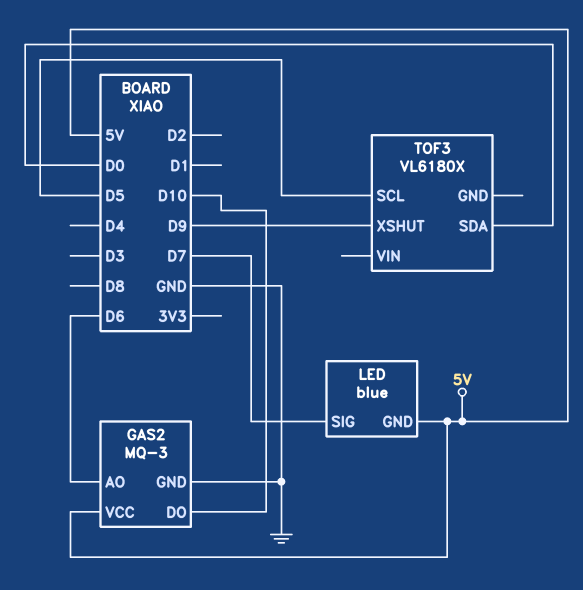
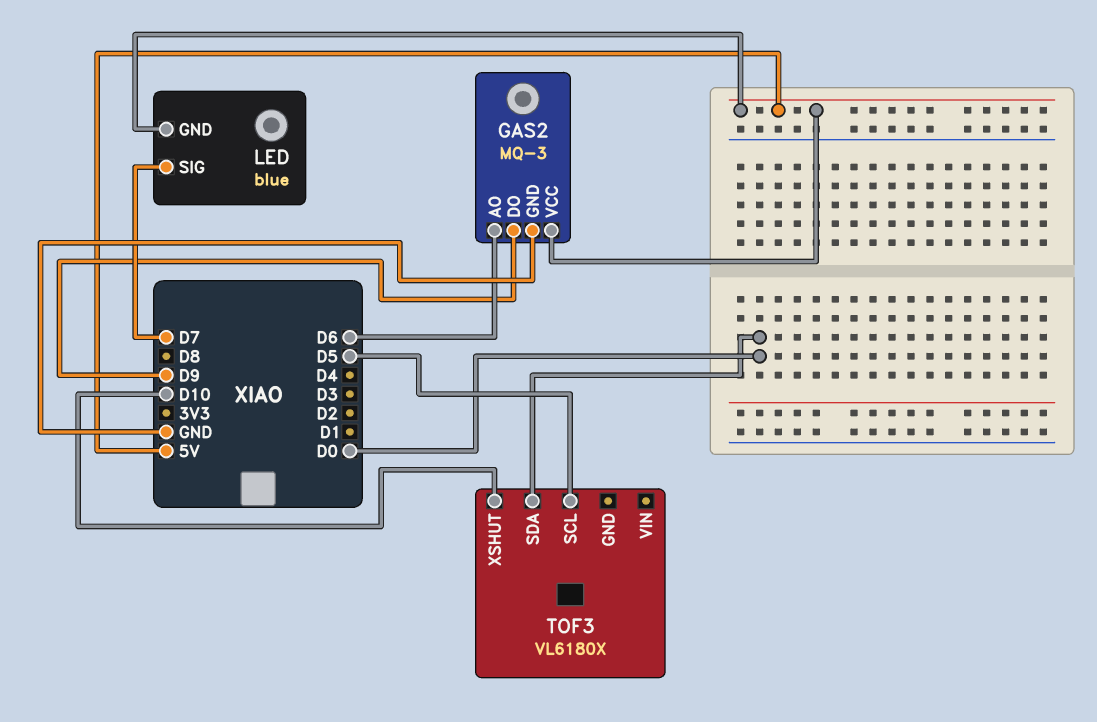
GAS2 pin DO: D10 -> D9
TOF3 pin XSHUT: D9 -> D10

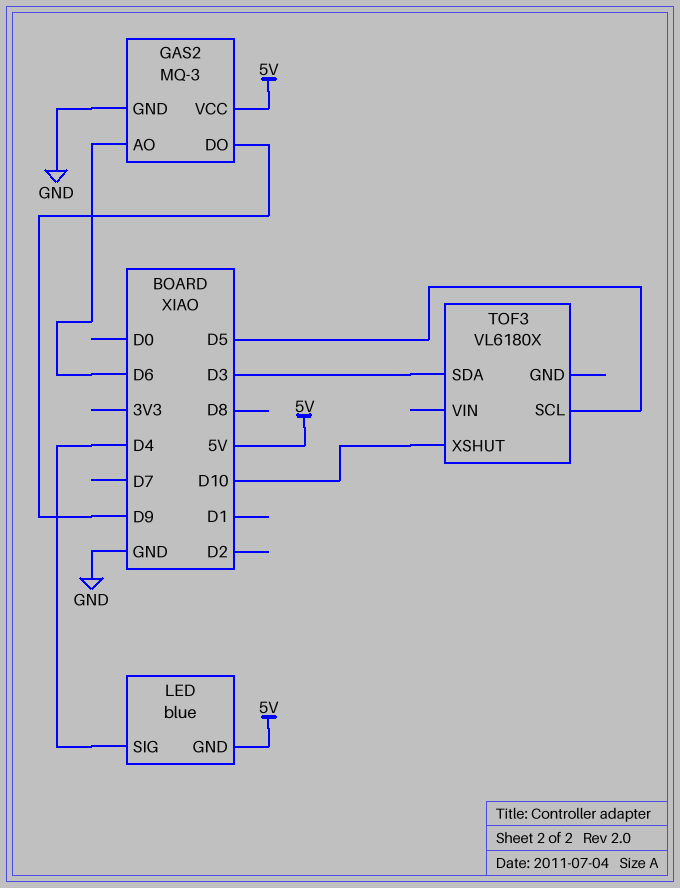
LED pin SIG: D7 -> D4
TOF3 pin SDA: D0 -> D3

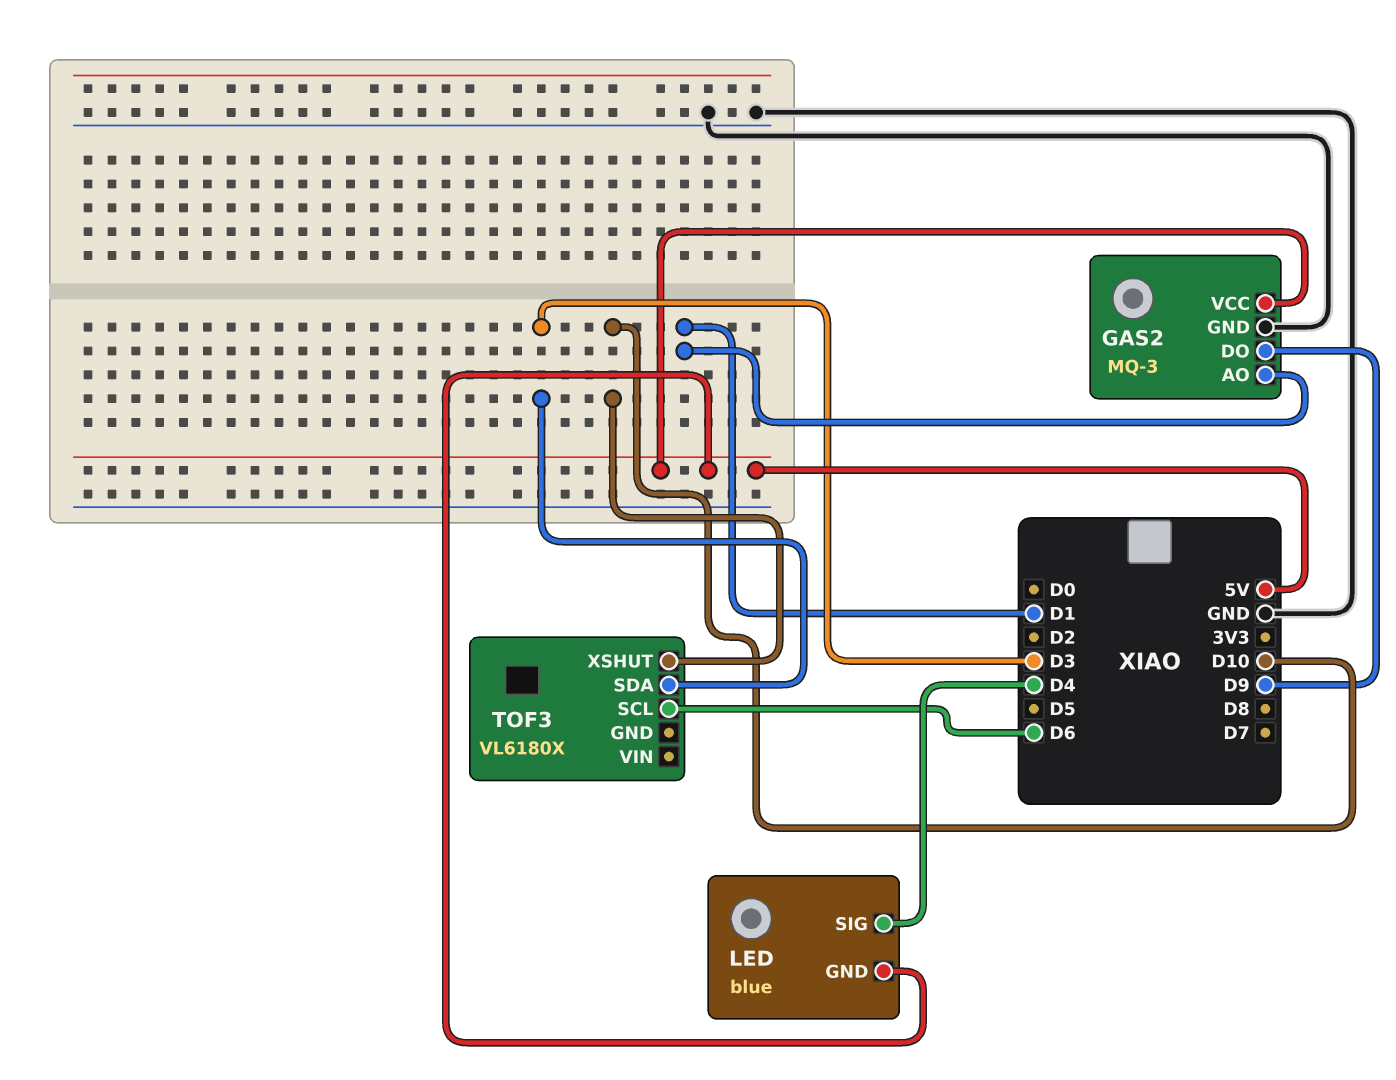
GAS2 pin AO: D6 -> D1
TOF3 pin SCL: D5 -> D6

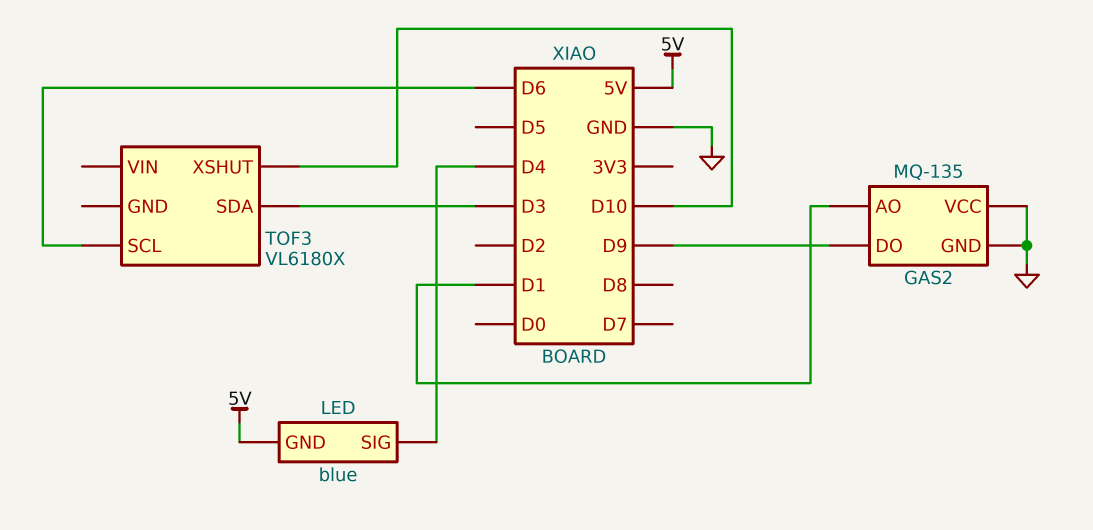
GAS2: MQ-3 -> MQ-135
GAS2 pin VCC: 5V -> GND

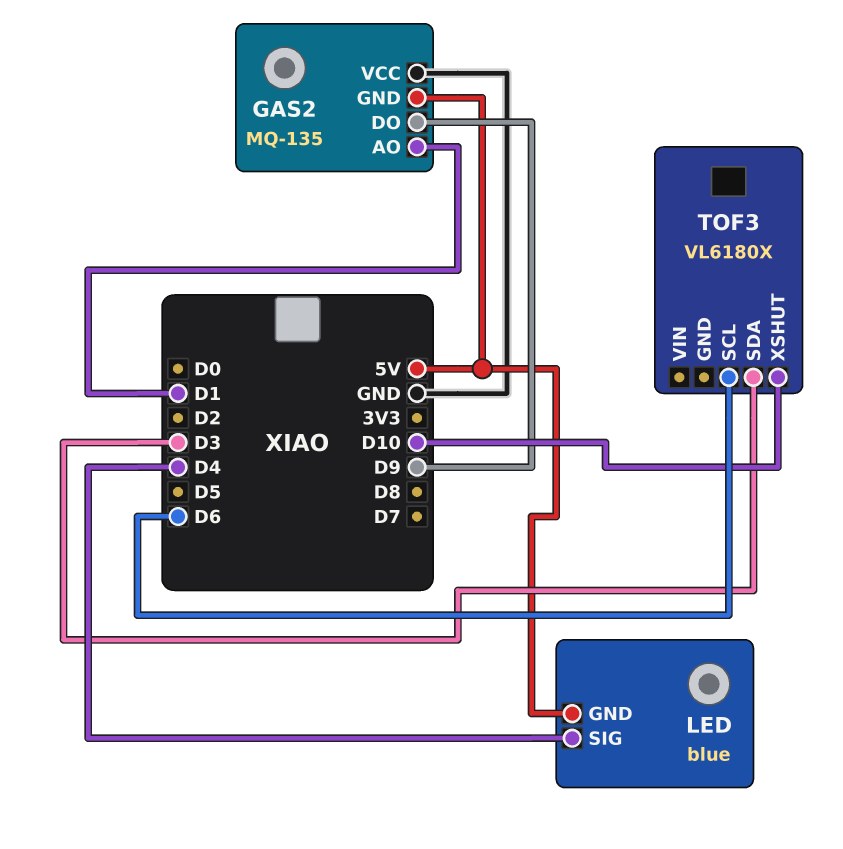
GAS2 pin GND: GND -> 5V

